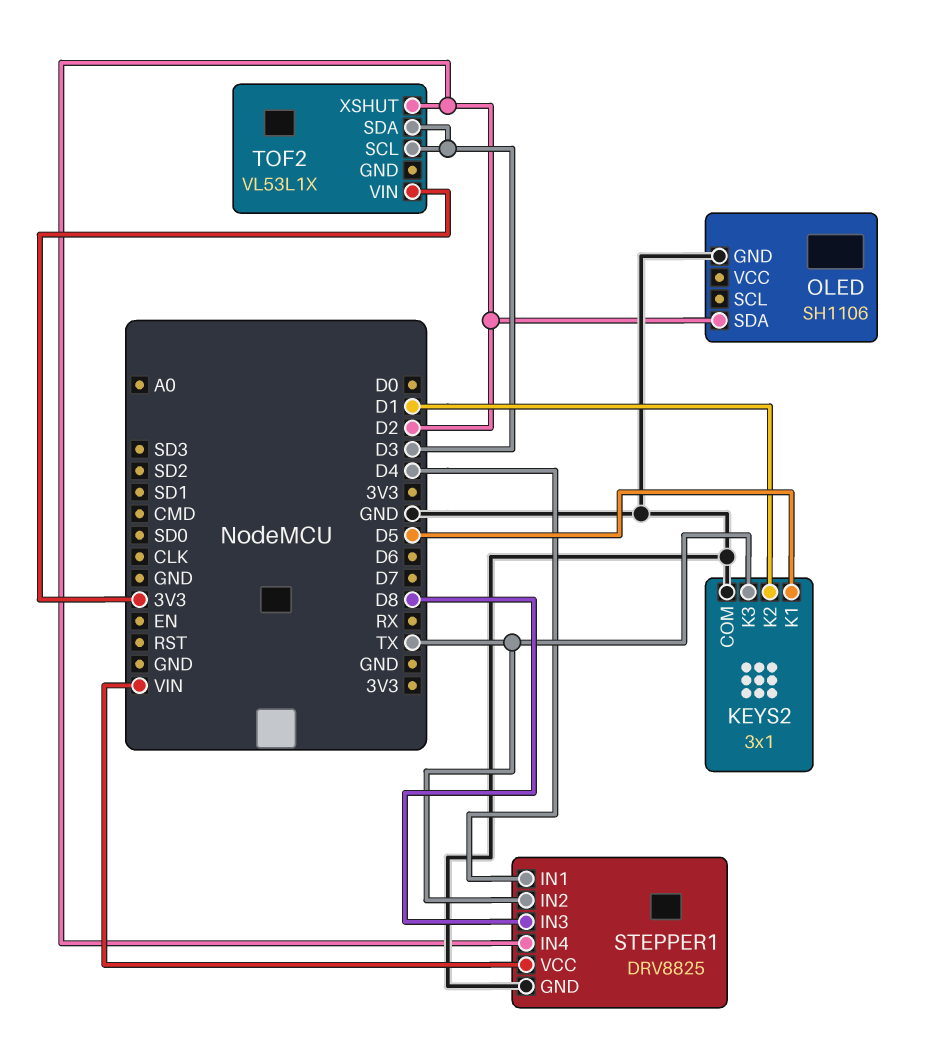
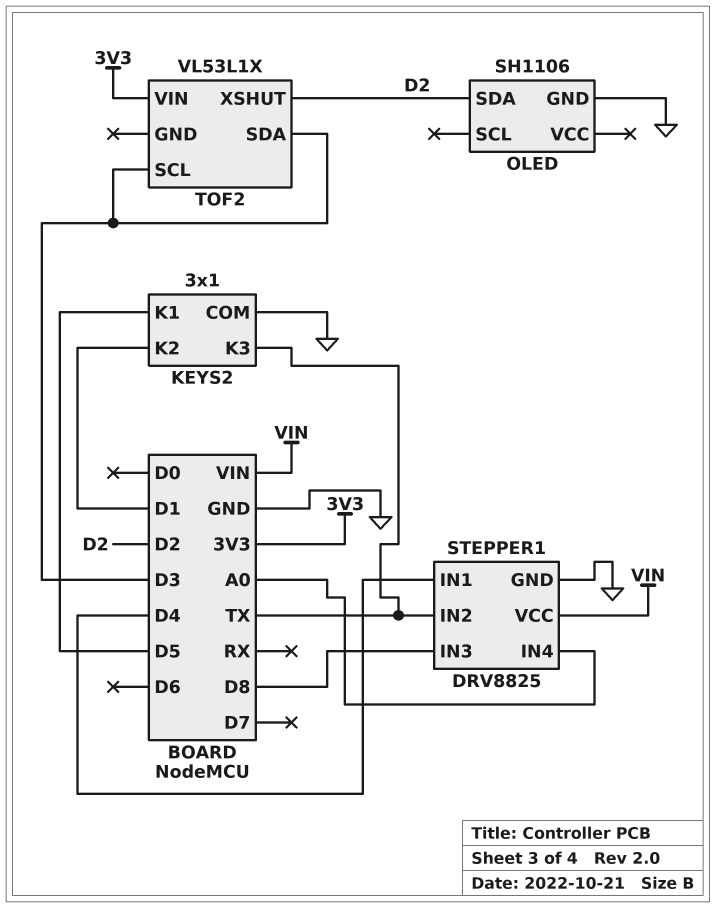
STEPPER1 pin IN4: D2 -> A0

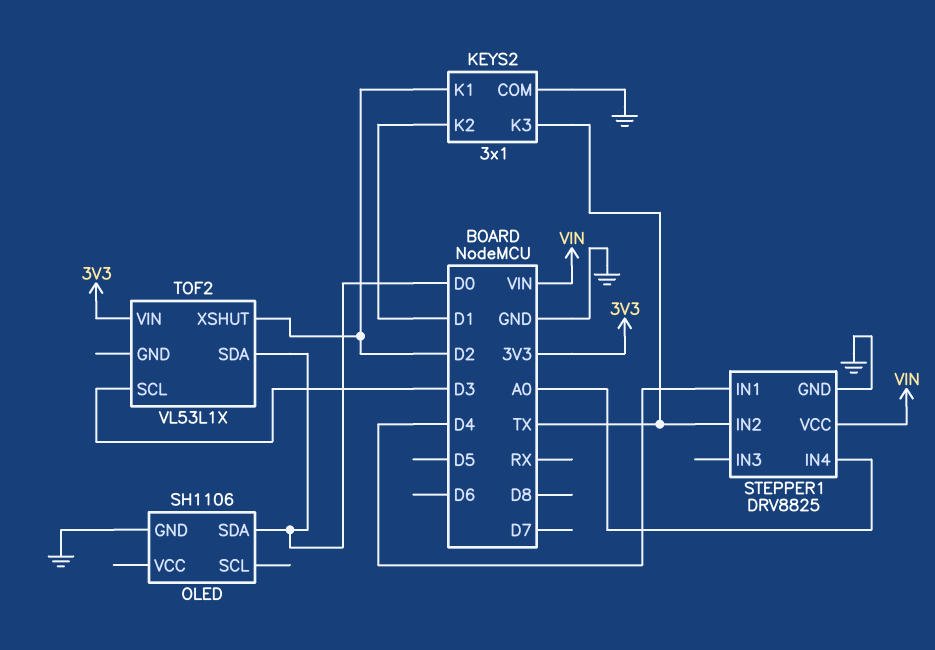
KEYS2 pin K1: D5 -> D2
OLED pin SDA: D2 -> D0
STEPPER1 pin IN3: D8 -> none
TOF2 pin SDA: D3 -> D0

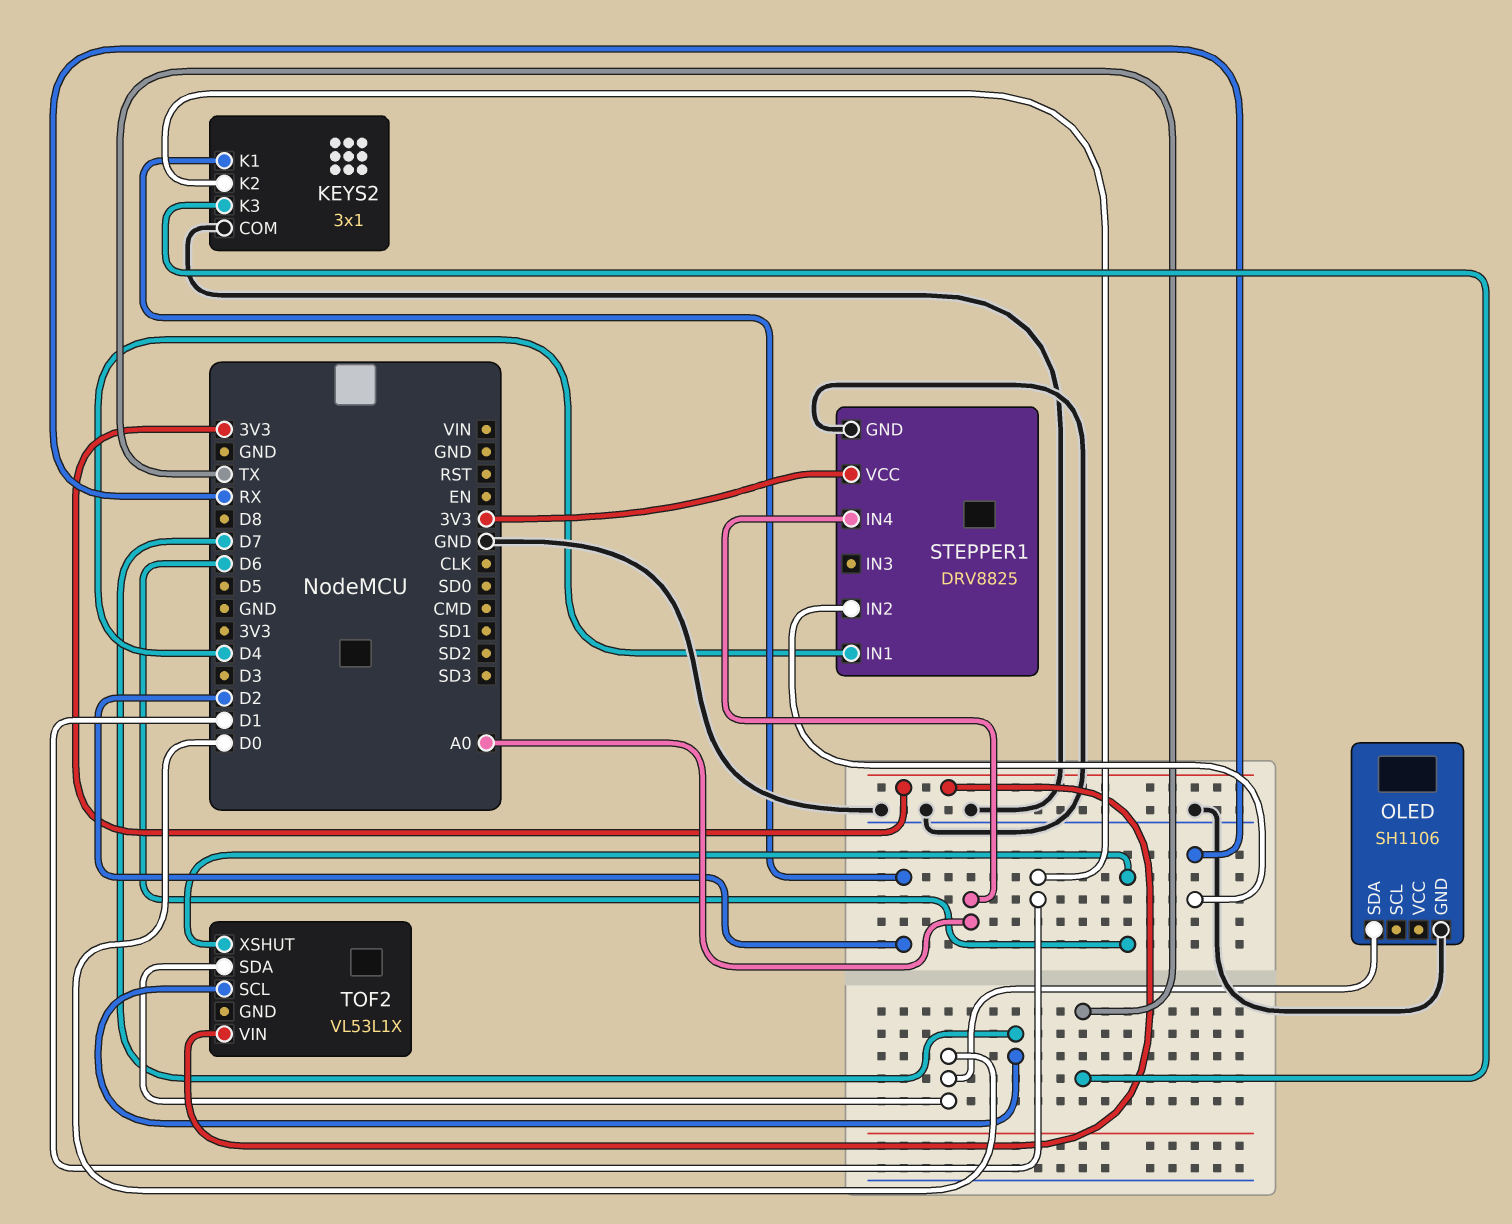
STEPPER1 pin IN2: TX -> RX
STEPPER1 pin VCC: VIN -> 3V3
TOF2 pin SCL: D3 -> D7
TOF2 pin XSHUT: D2 -> D6

